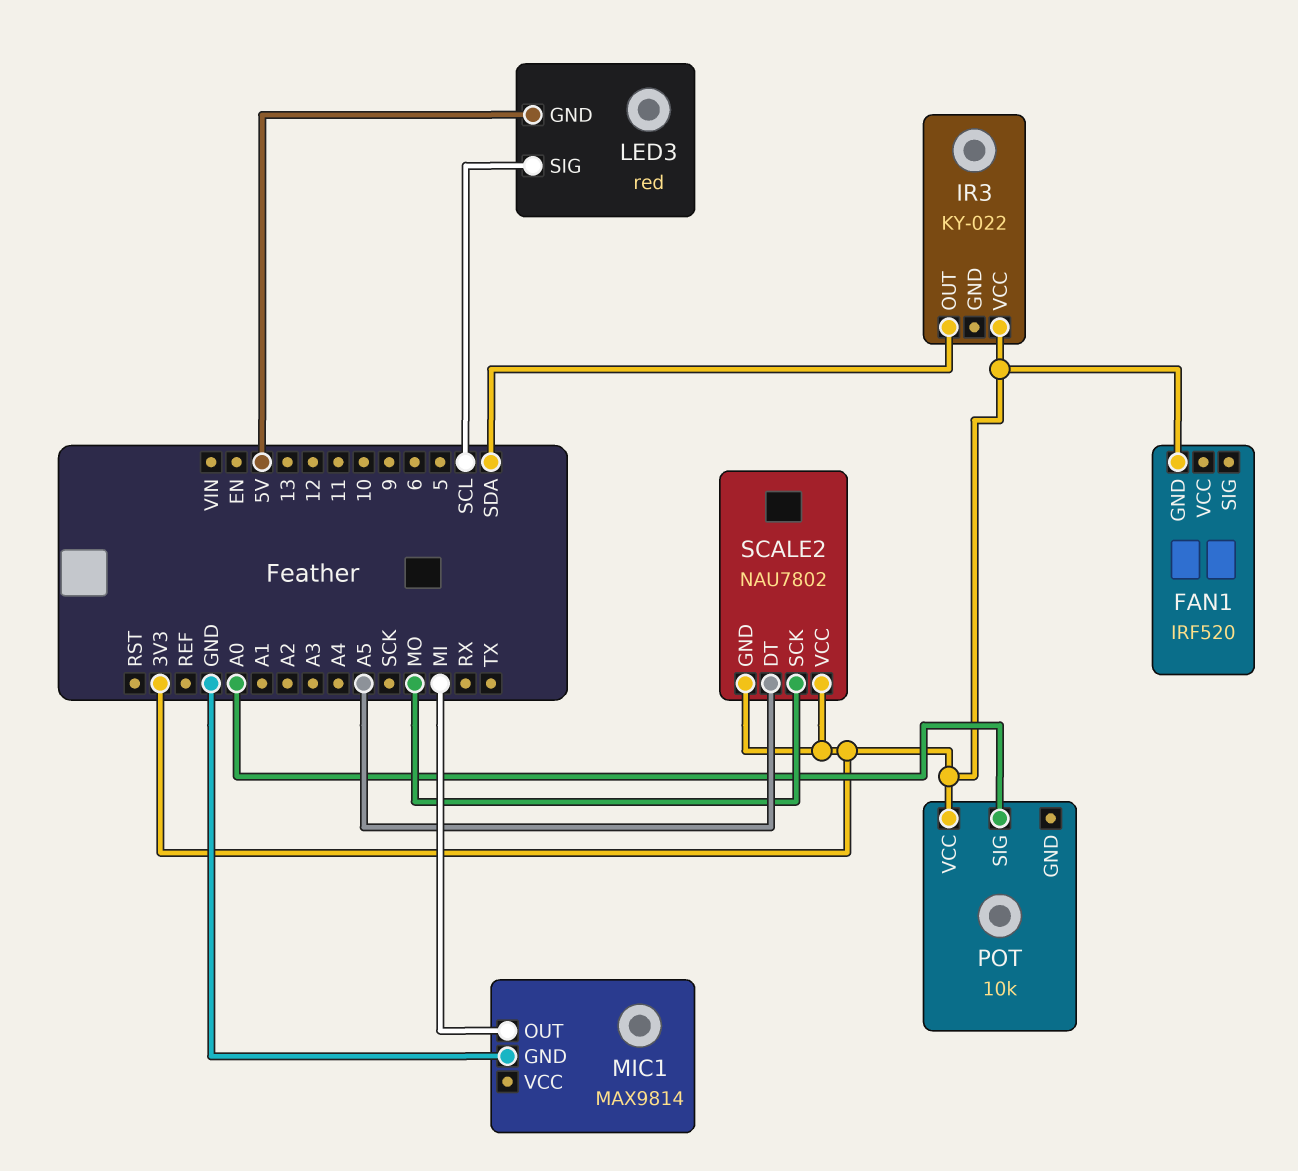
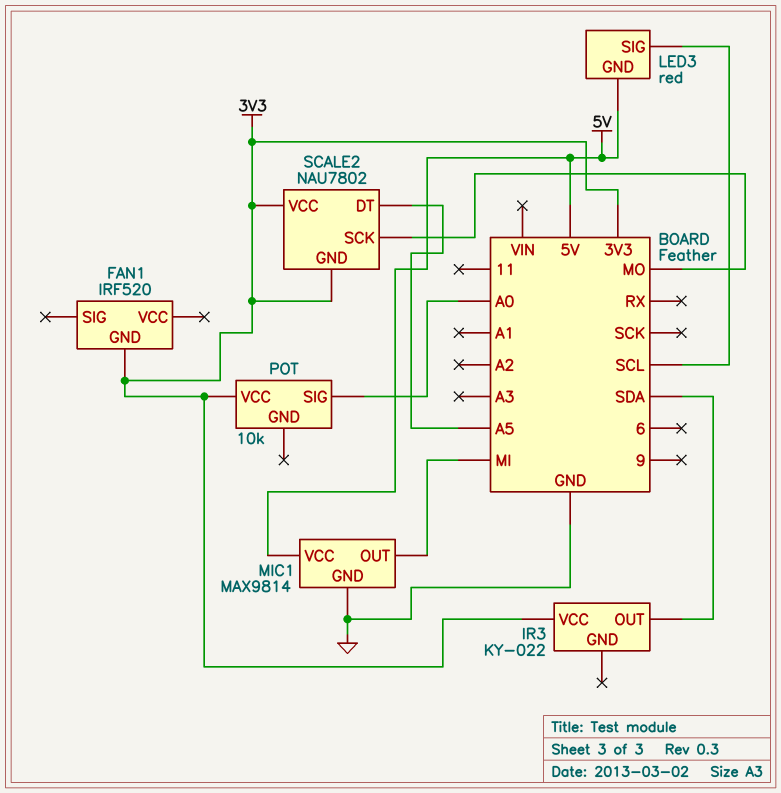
MIC1 pin VCC: none -> 5V

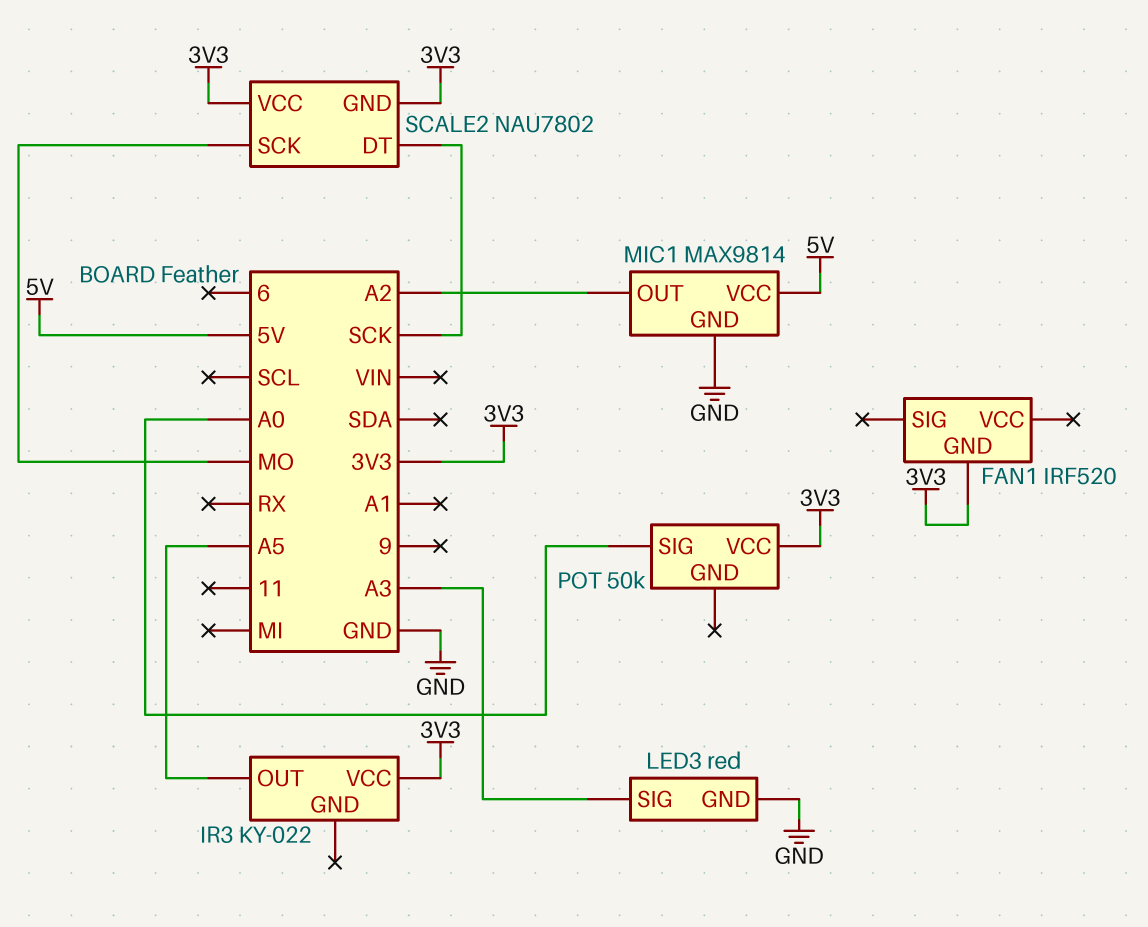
IR3 pin OUT: SDA -> A5
LED3 pin GND: 5V -> GND
LED3 pin SIG: SCL -> A3
MIC1 pin OUT: MI -> A2
POT: 10k -> 50k
SCALE2 pin DT: A5 -> SCK

